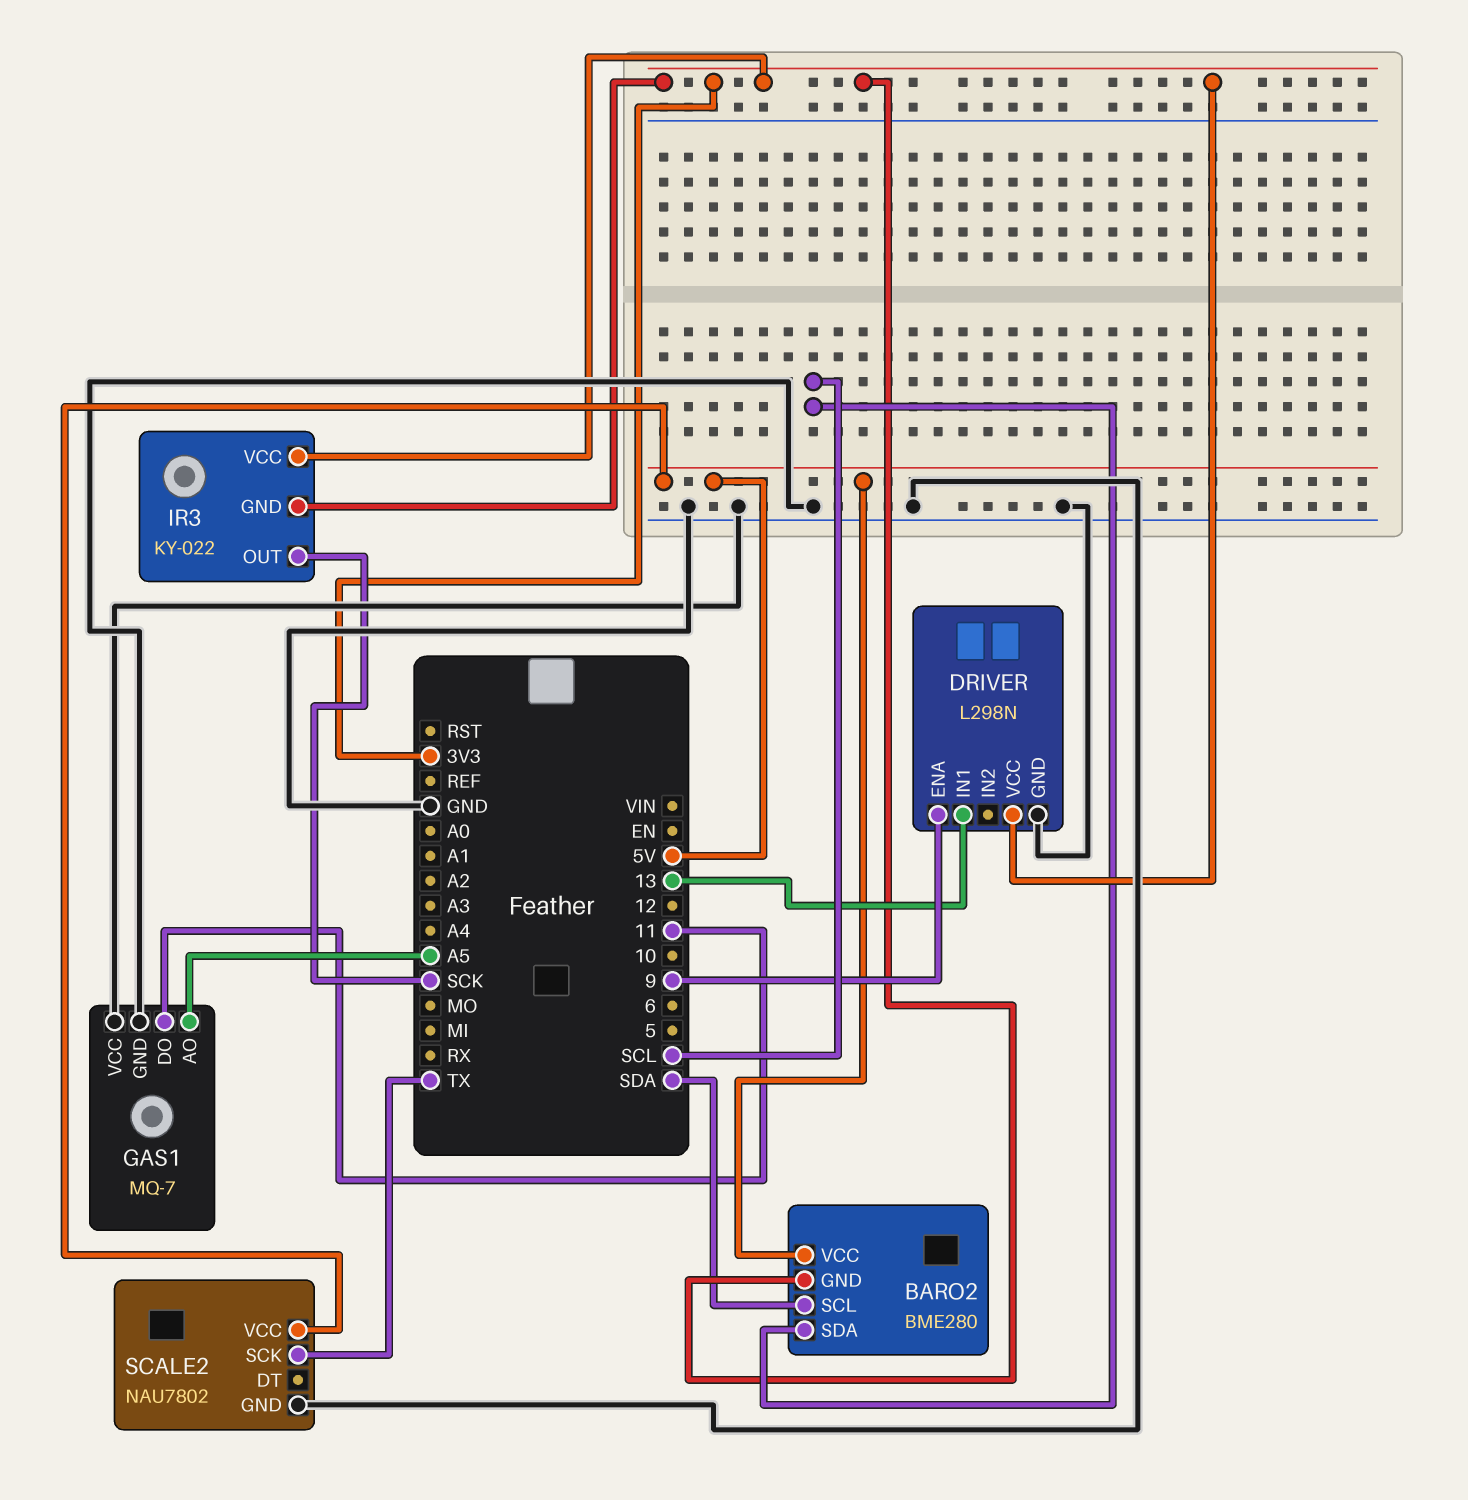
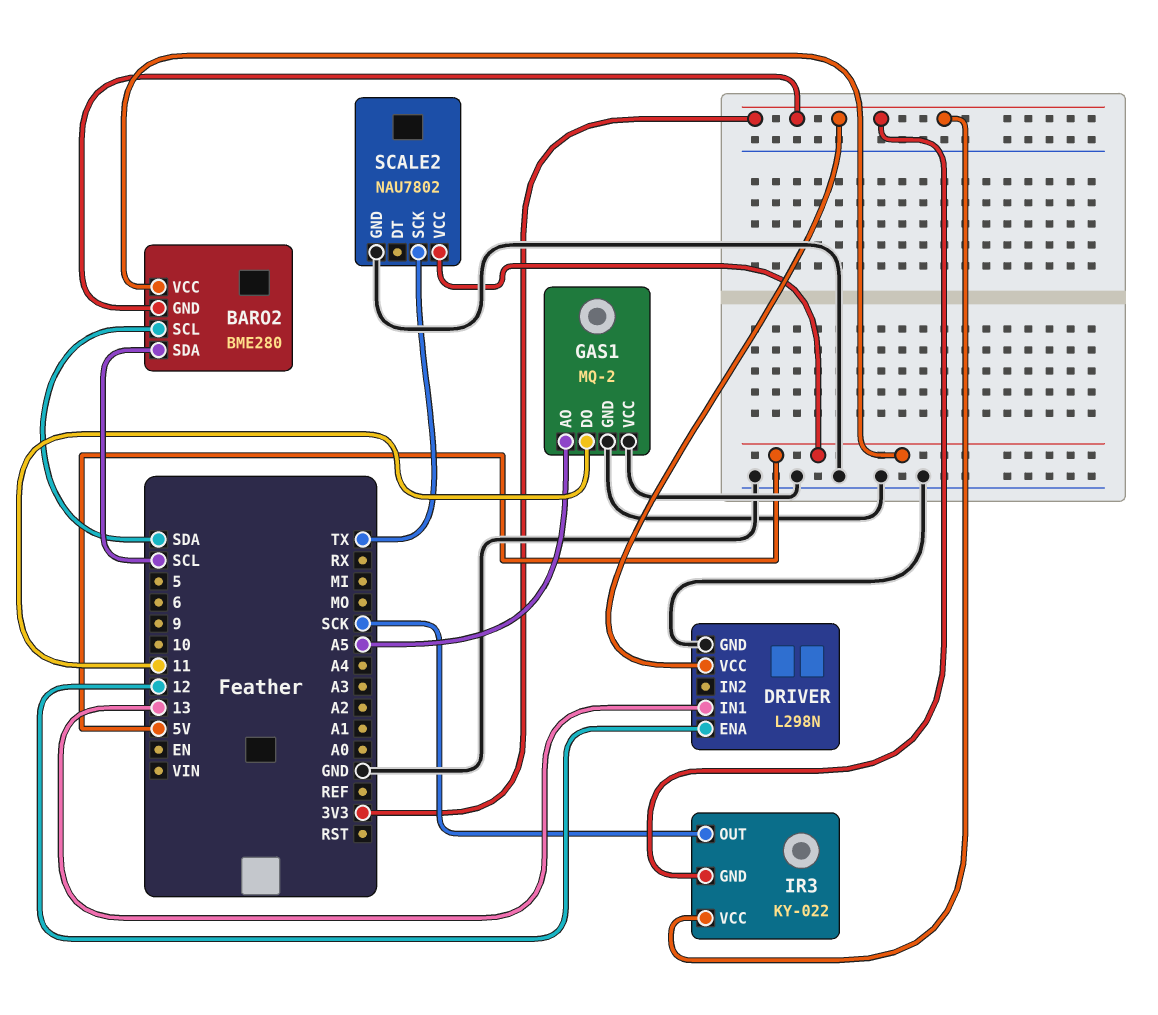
DRIVER pin ENA: 9 -> 12
GAS1: MQ-7 -> MQ-2

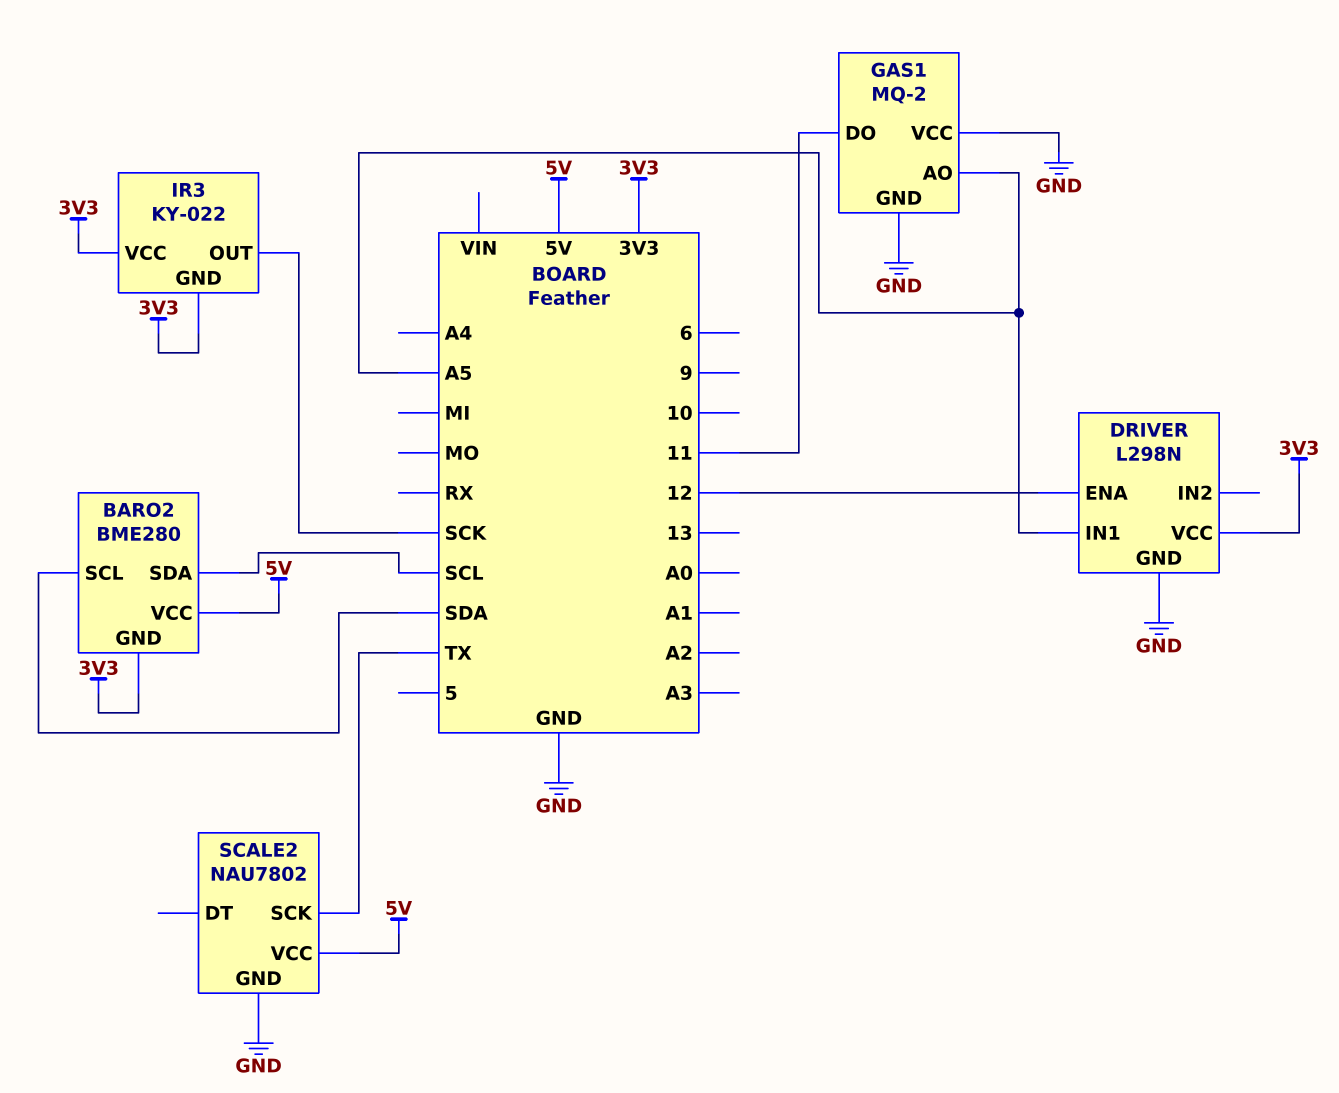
DRIVER pin IN1: 13 -> A5

